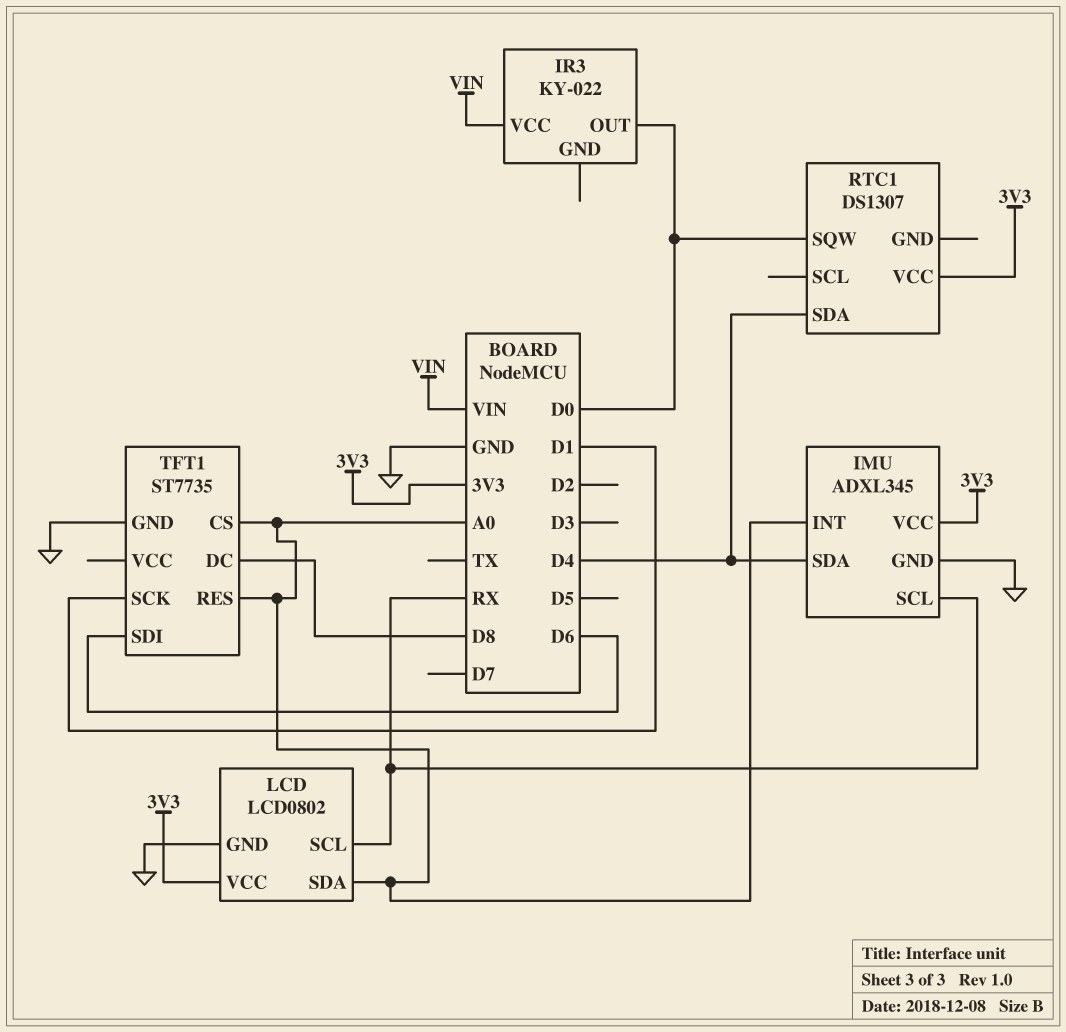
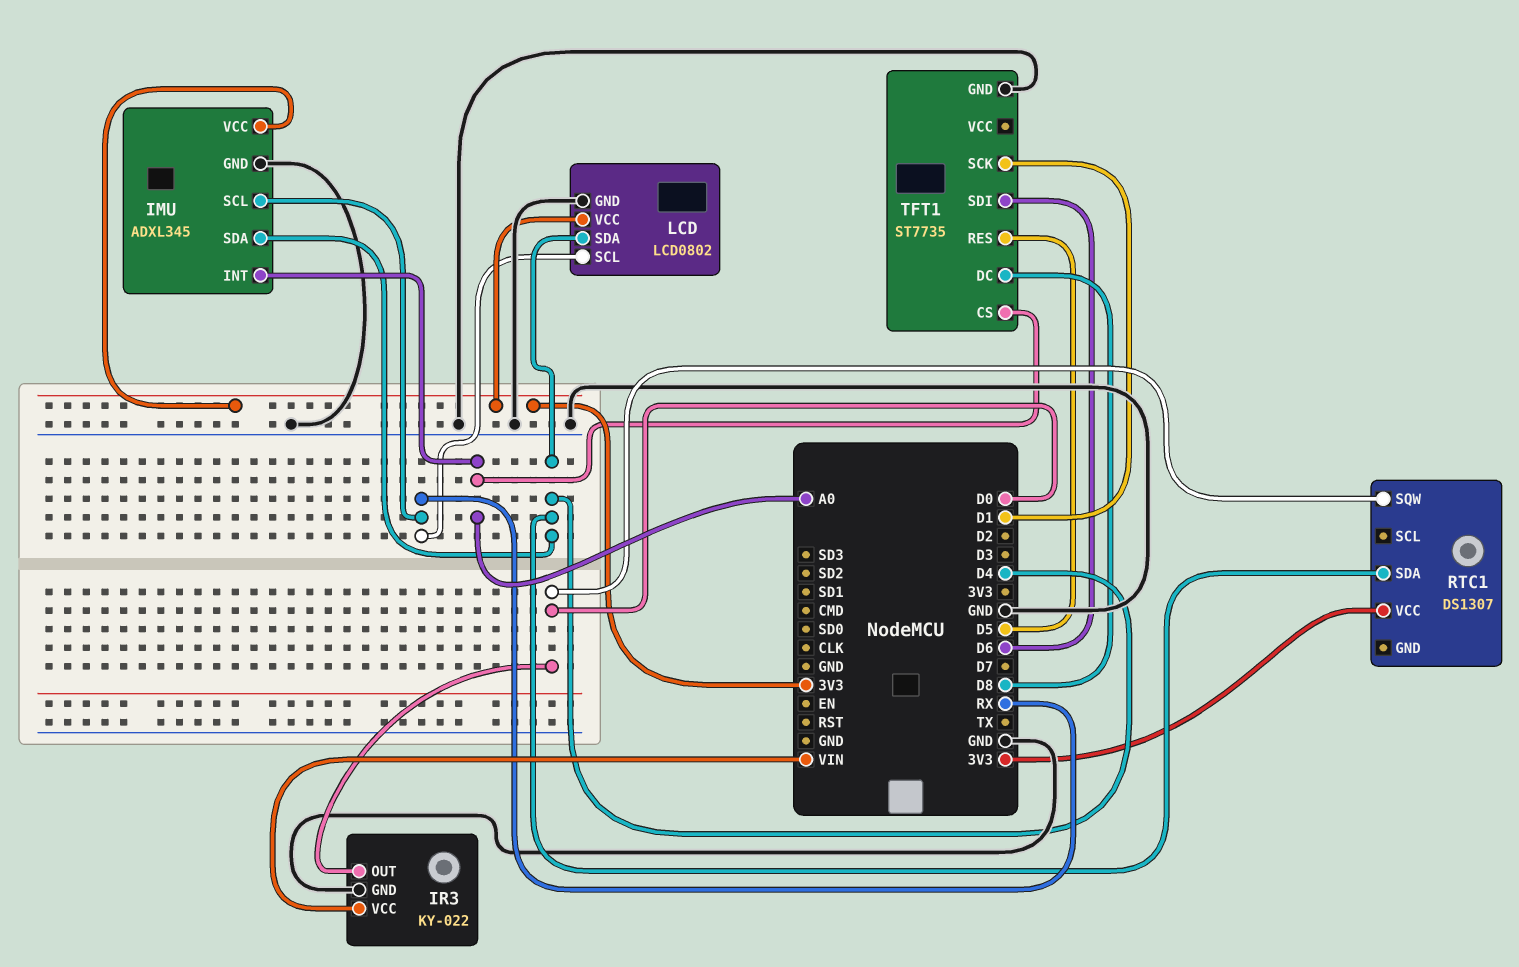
IR3 pin GND: none -> GND
LCD pin SDA: A0 -> D4
TFT1 pin RES: A0 -> D5

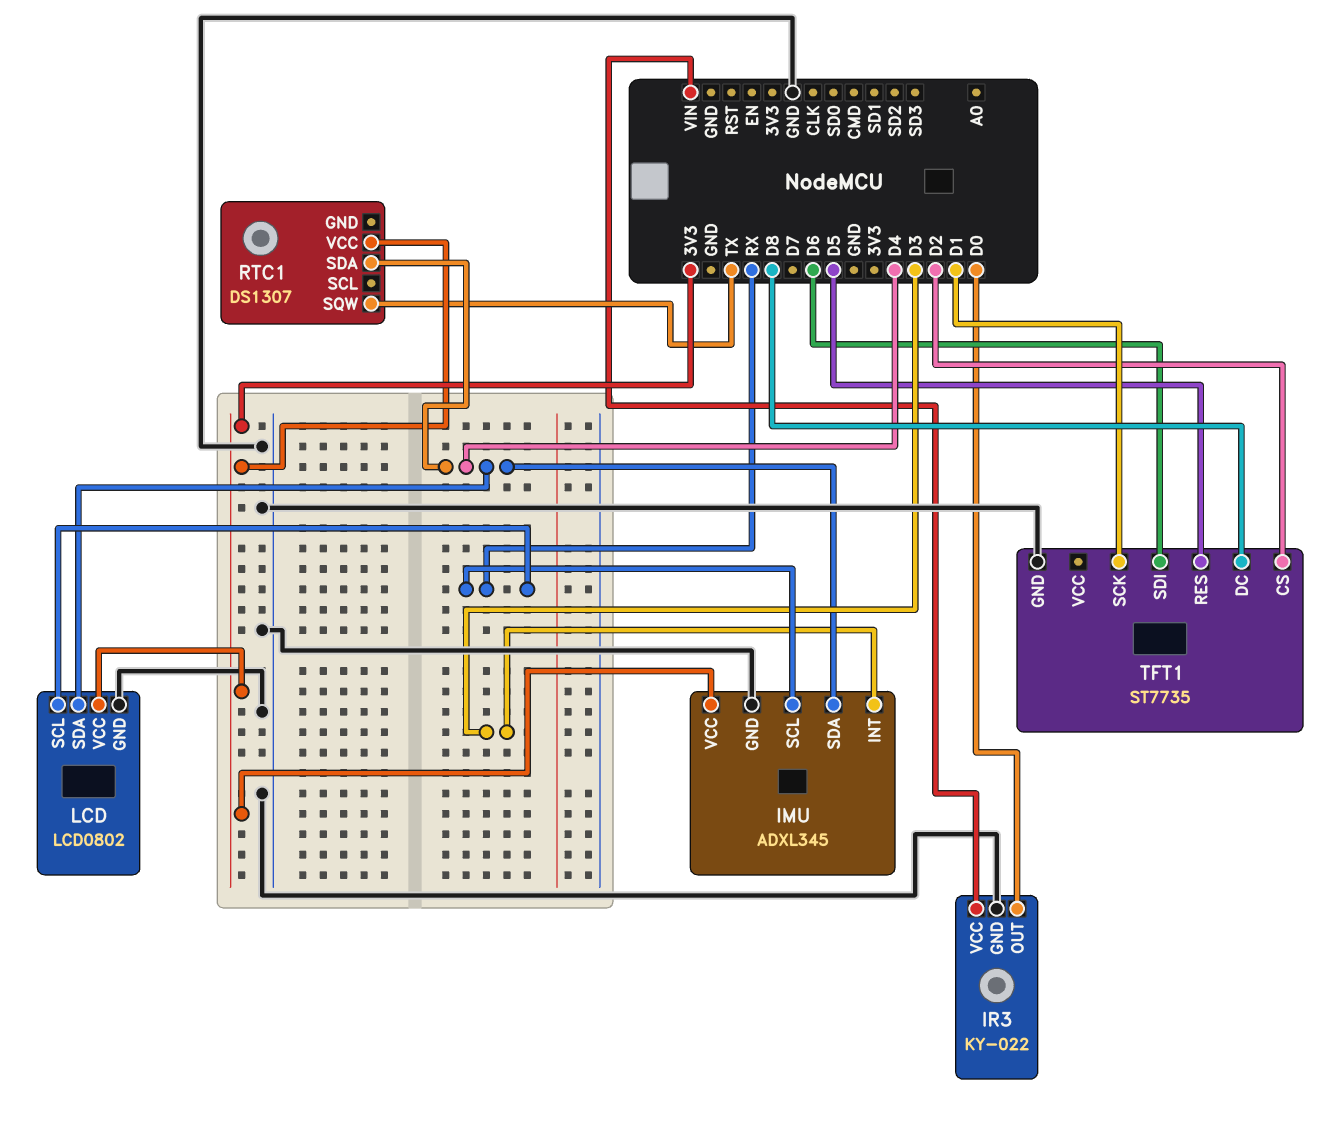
IMU pin INT: A0 -> D3
RTC1 pin SQW: D0 -> TX
TFT1 pin CS: A0 -> D2

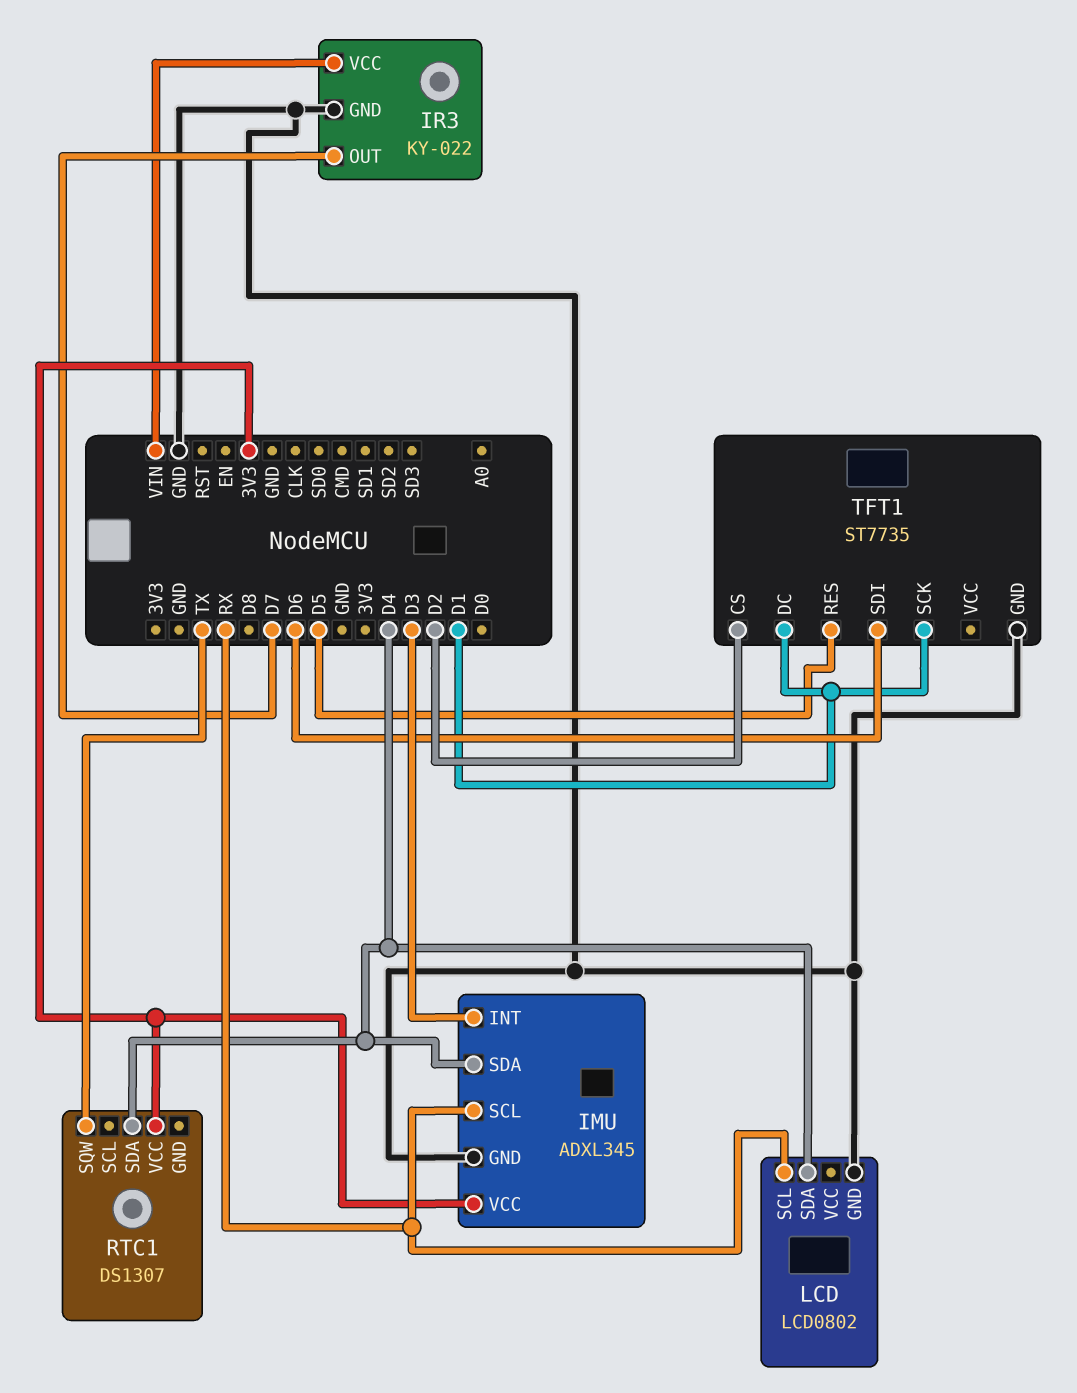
IR3 pin OUT: D0 -> D7
LCD pin VCC: 3V3 -> none
TFT1 pin DC: D8 -> D1

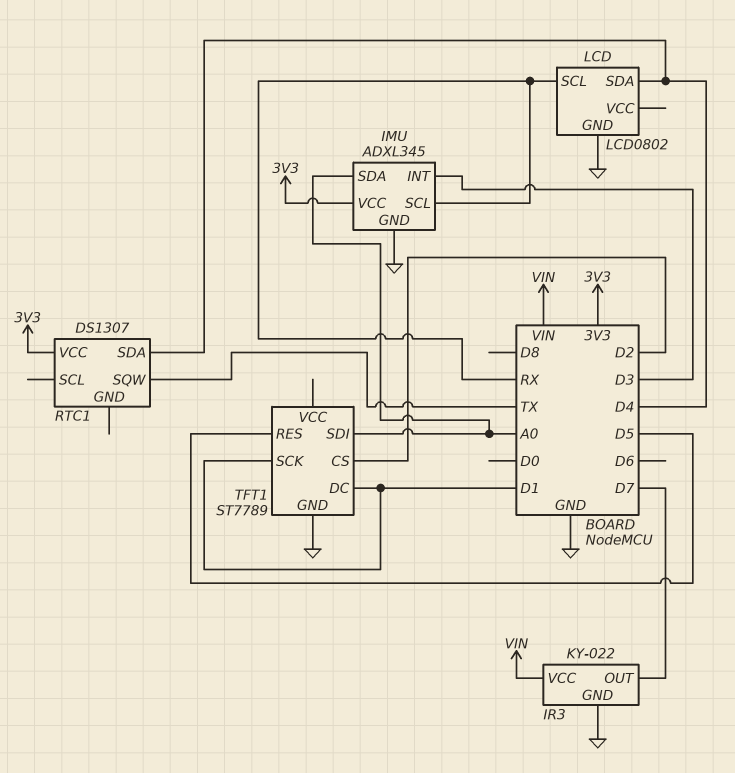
IMU pin SDA: D4 -> A0
TFT1: ST7735 -> ST7789
TFT1 pin SDI: D6 -> A0

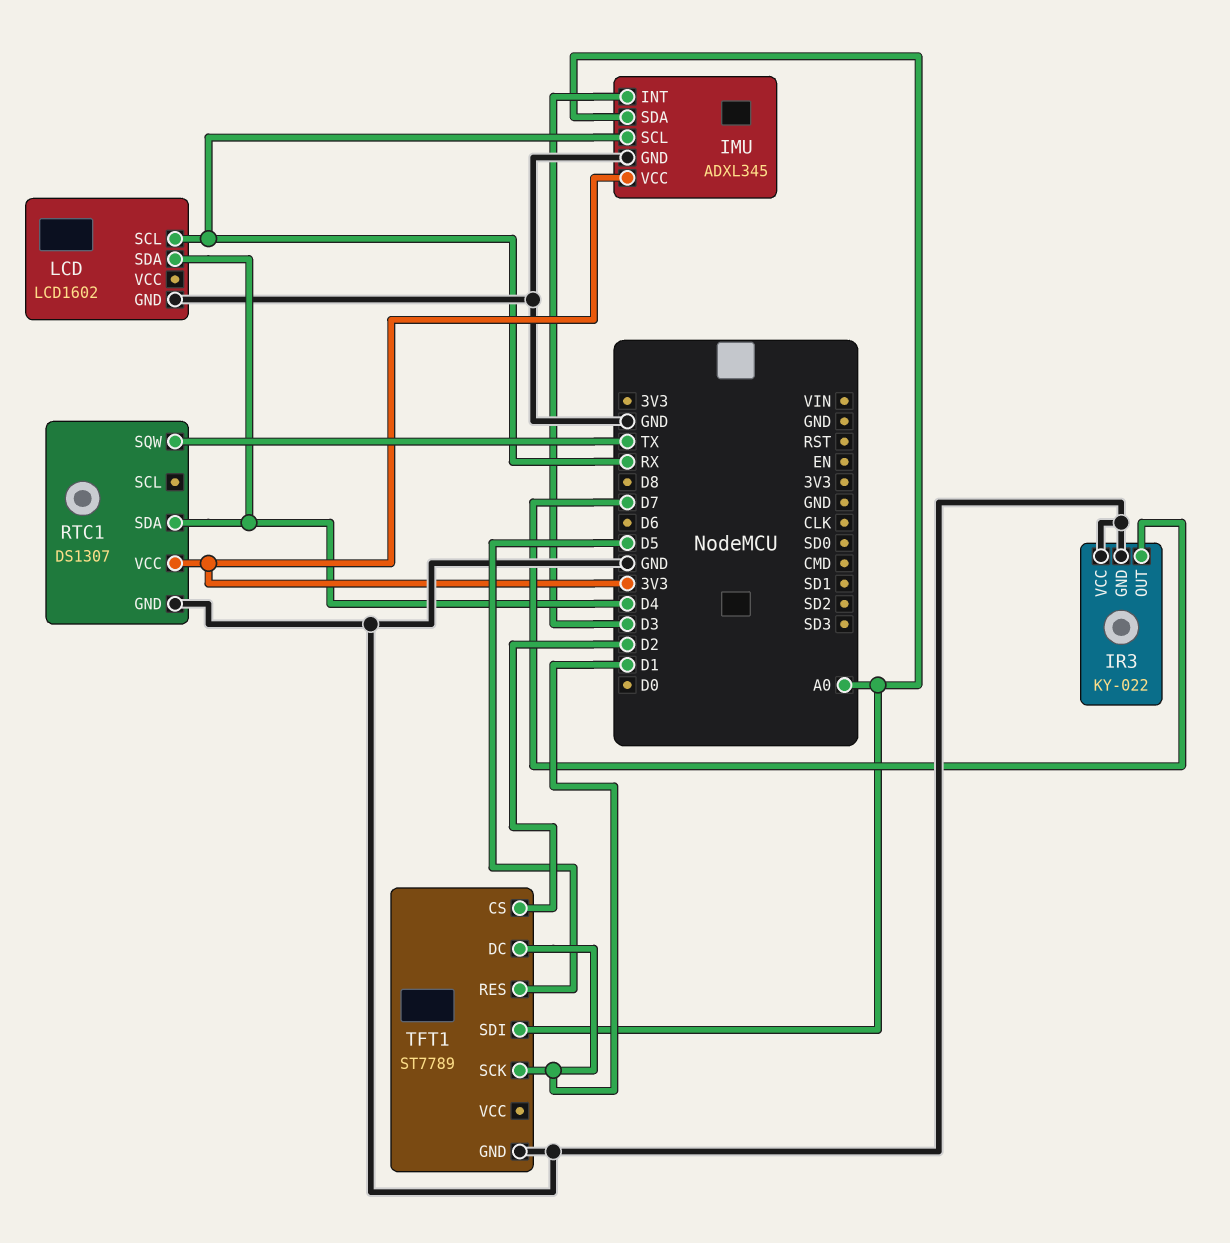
IR3 pin VCC: VIN -> GND
LCD: LCD0802 -> LCD1602
RTC1 pin GND: none -> GND

